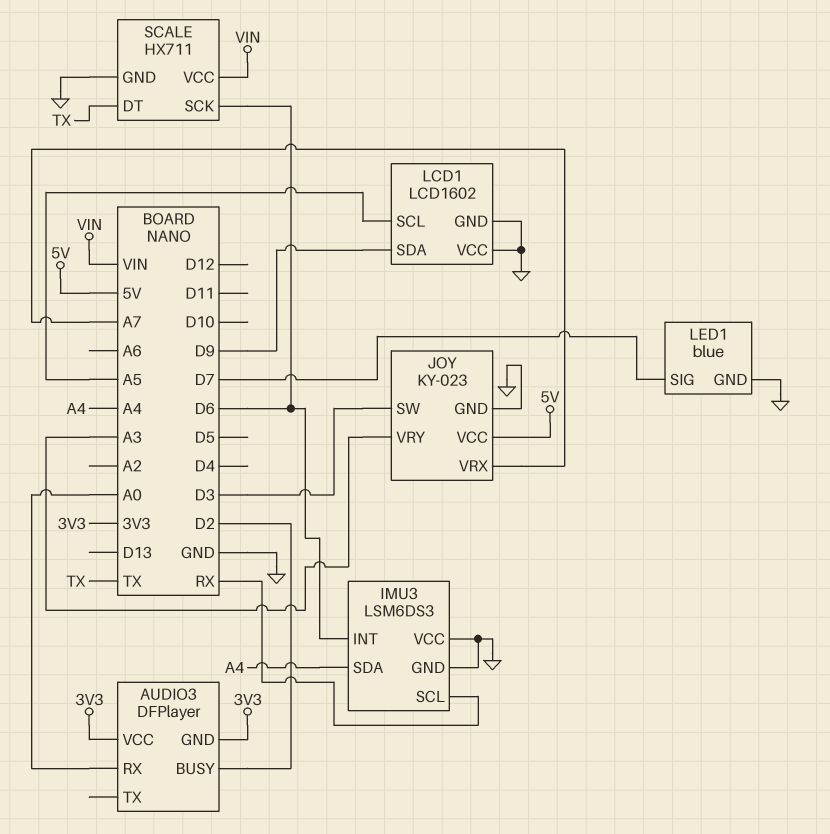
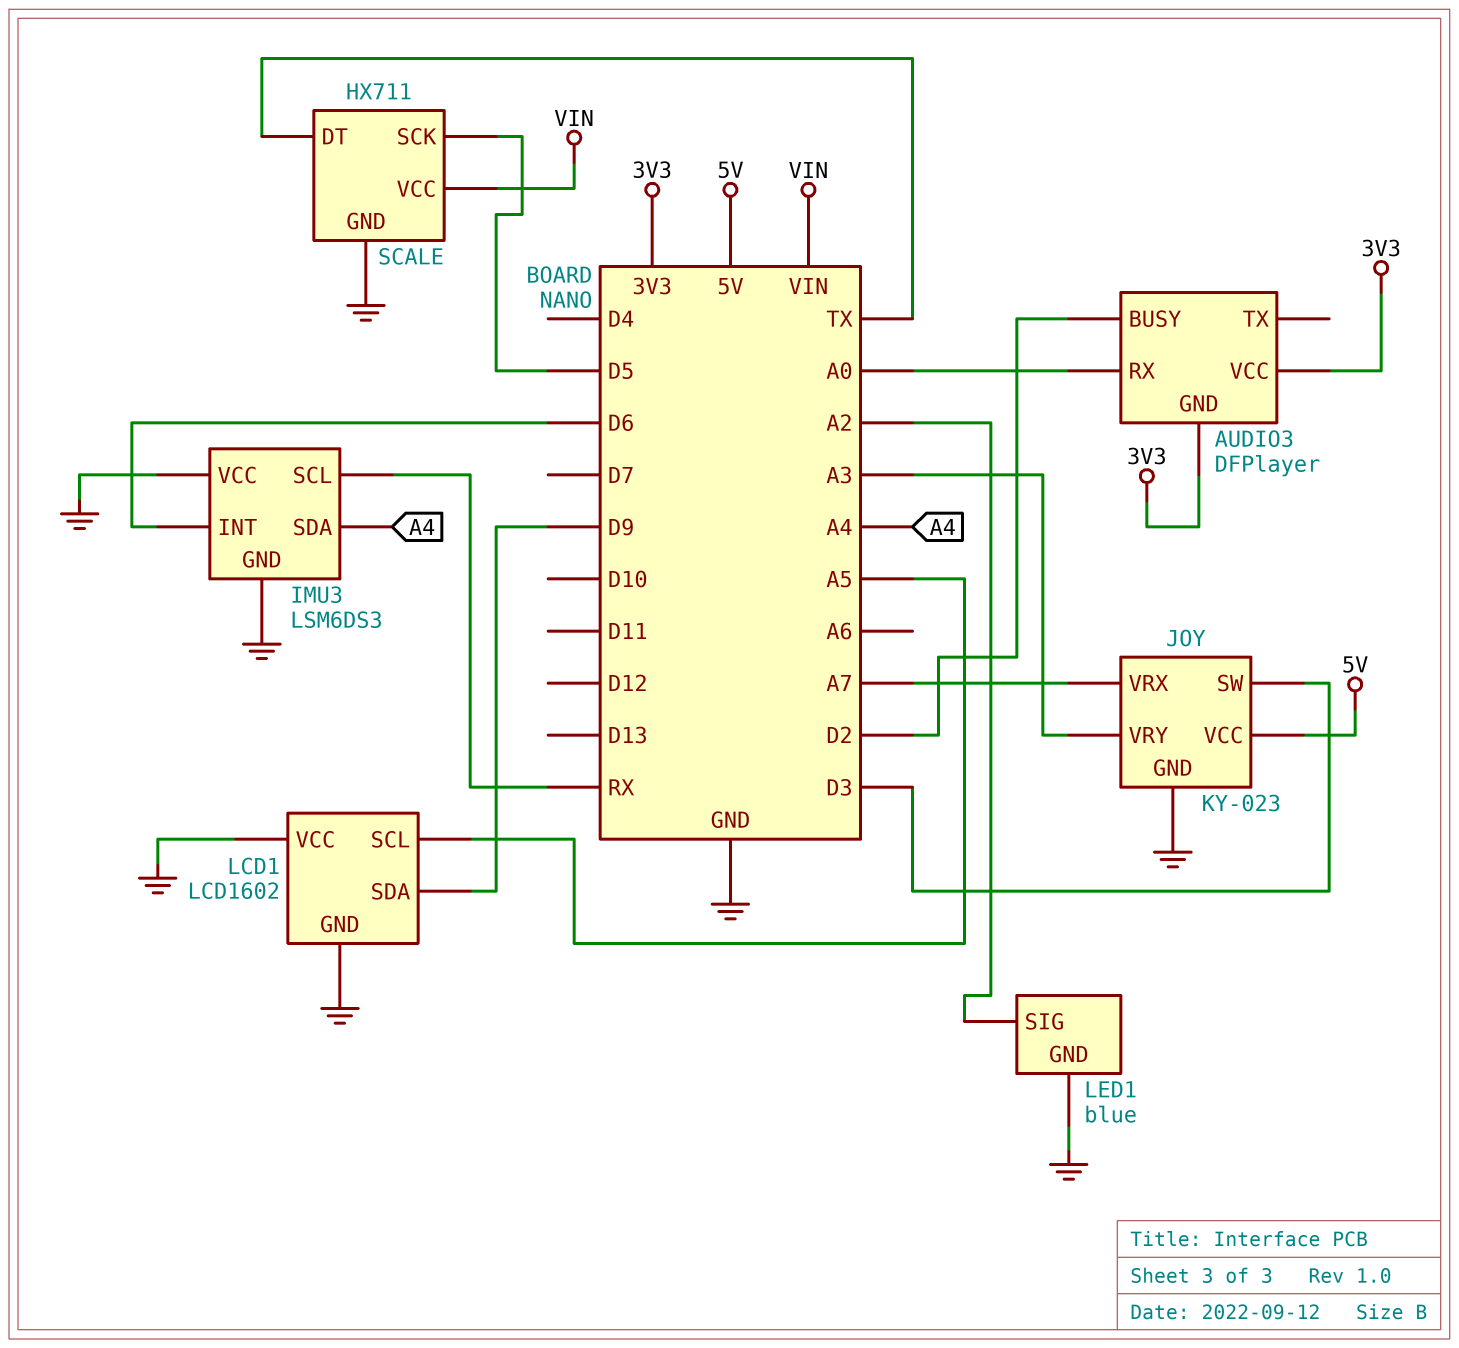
LED1 pin SIG: D7 -> A2
SCALE pin SCK: D6 -> D5

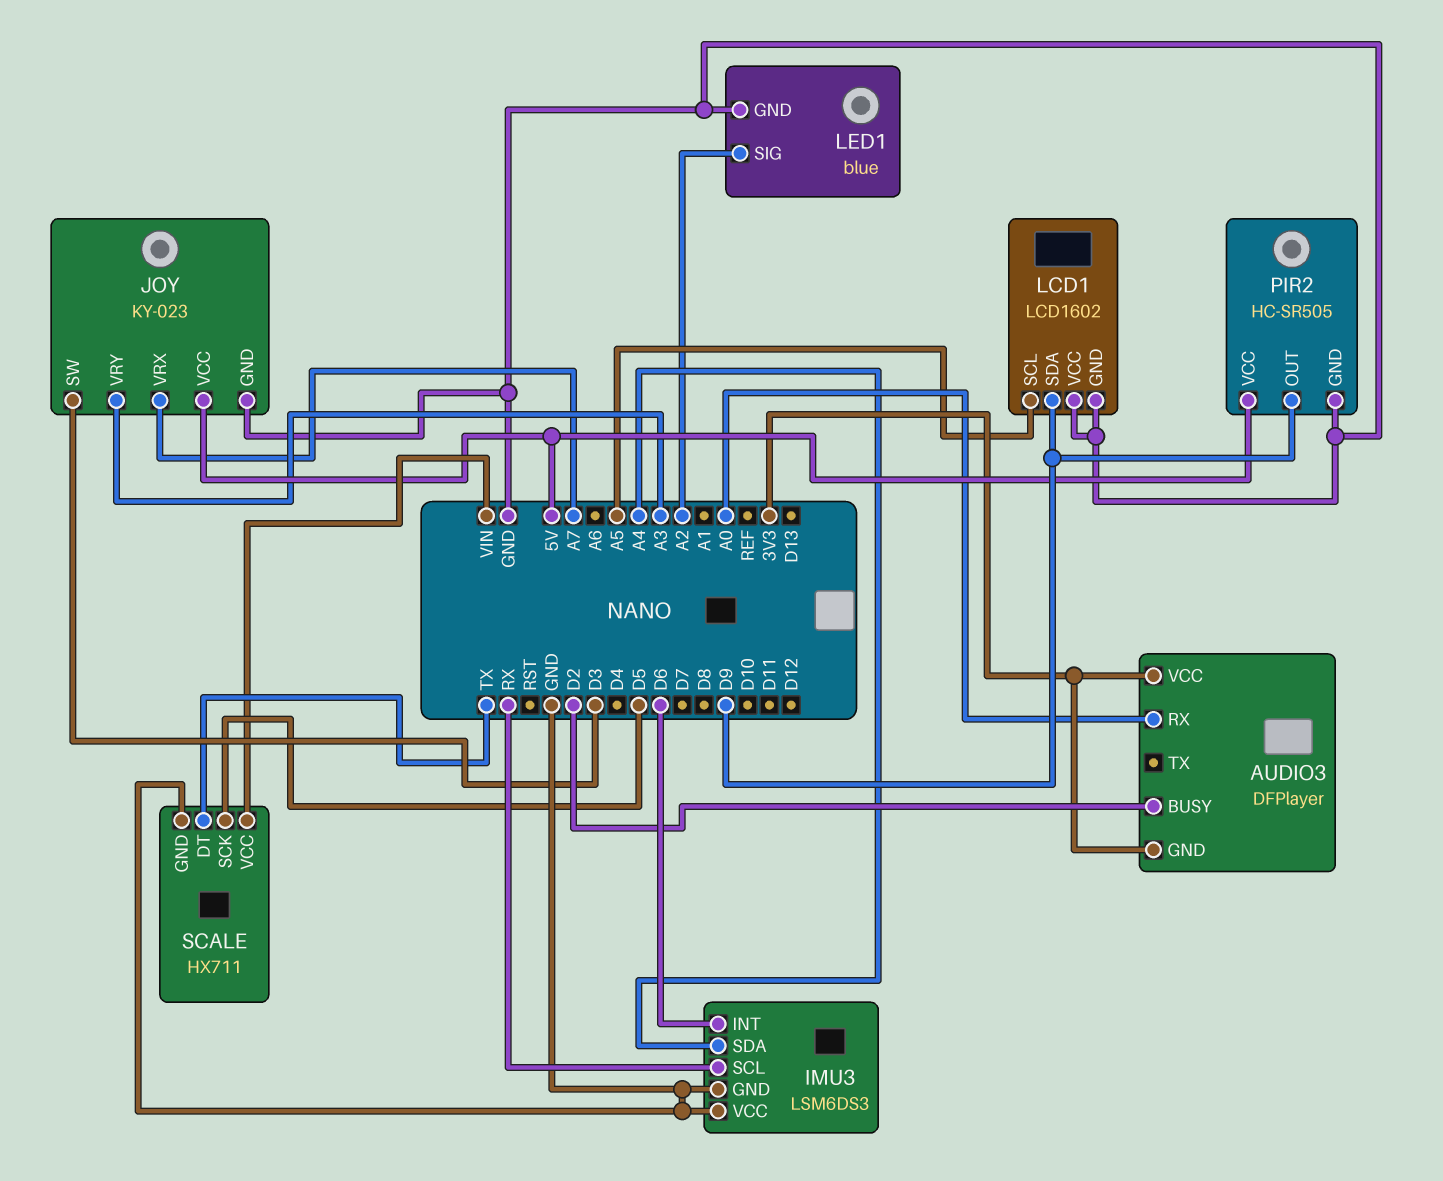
PIR2: none -> HC-SR505
PIR2 pin GND: none -> GND
PIR2 pin OUT: none -> D9
PIR2 pin VCC: none -> 5V

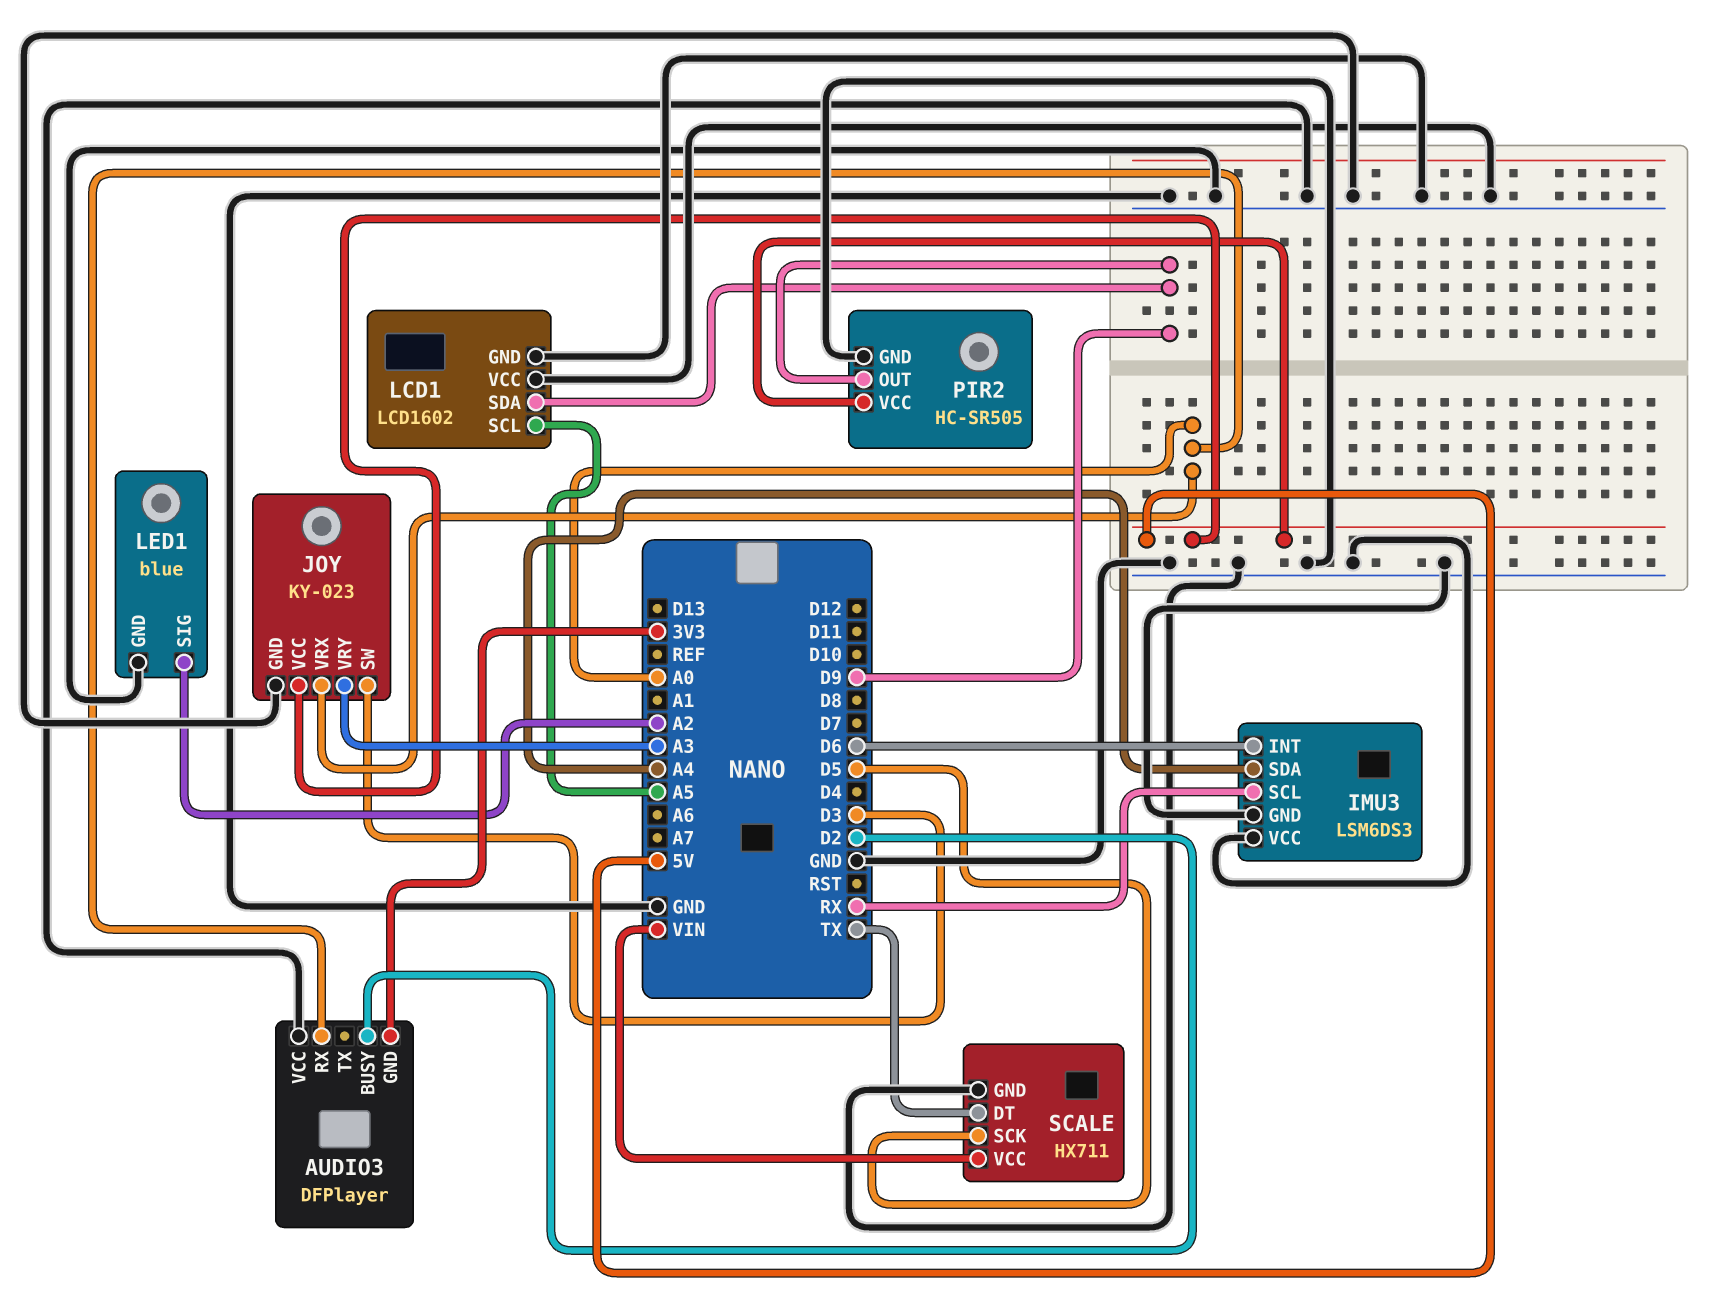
AUDIO3 pin VCC: 3V3 -> GND
JOY pin VRX: A7 -> A0

